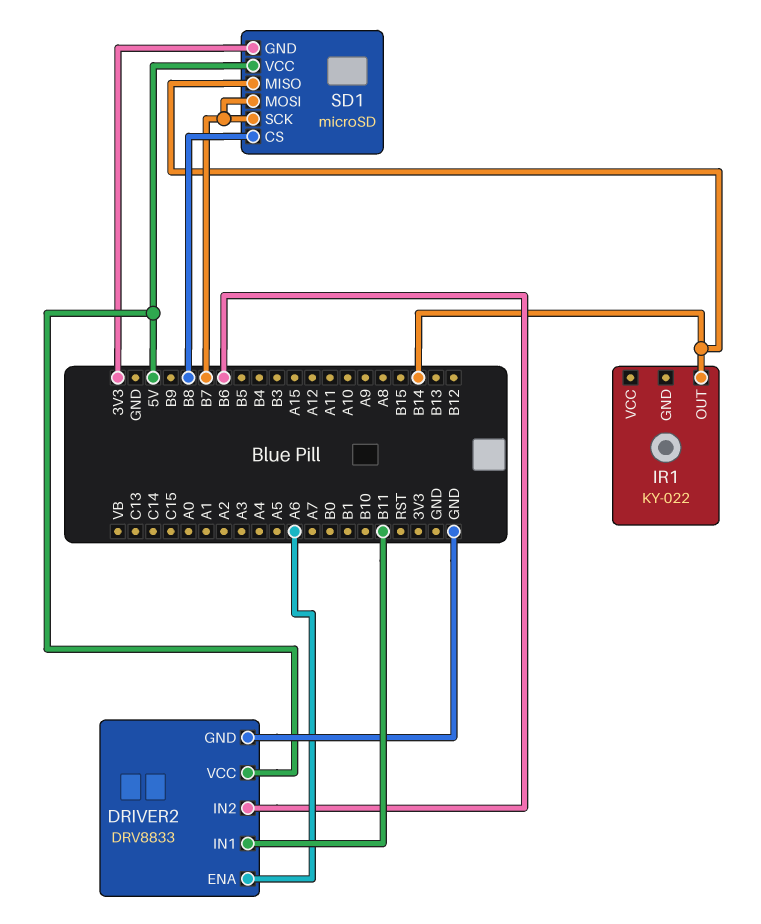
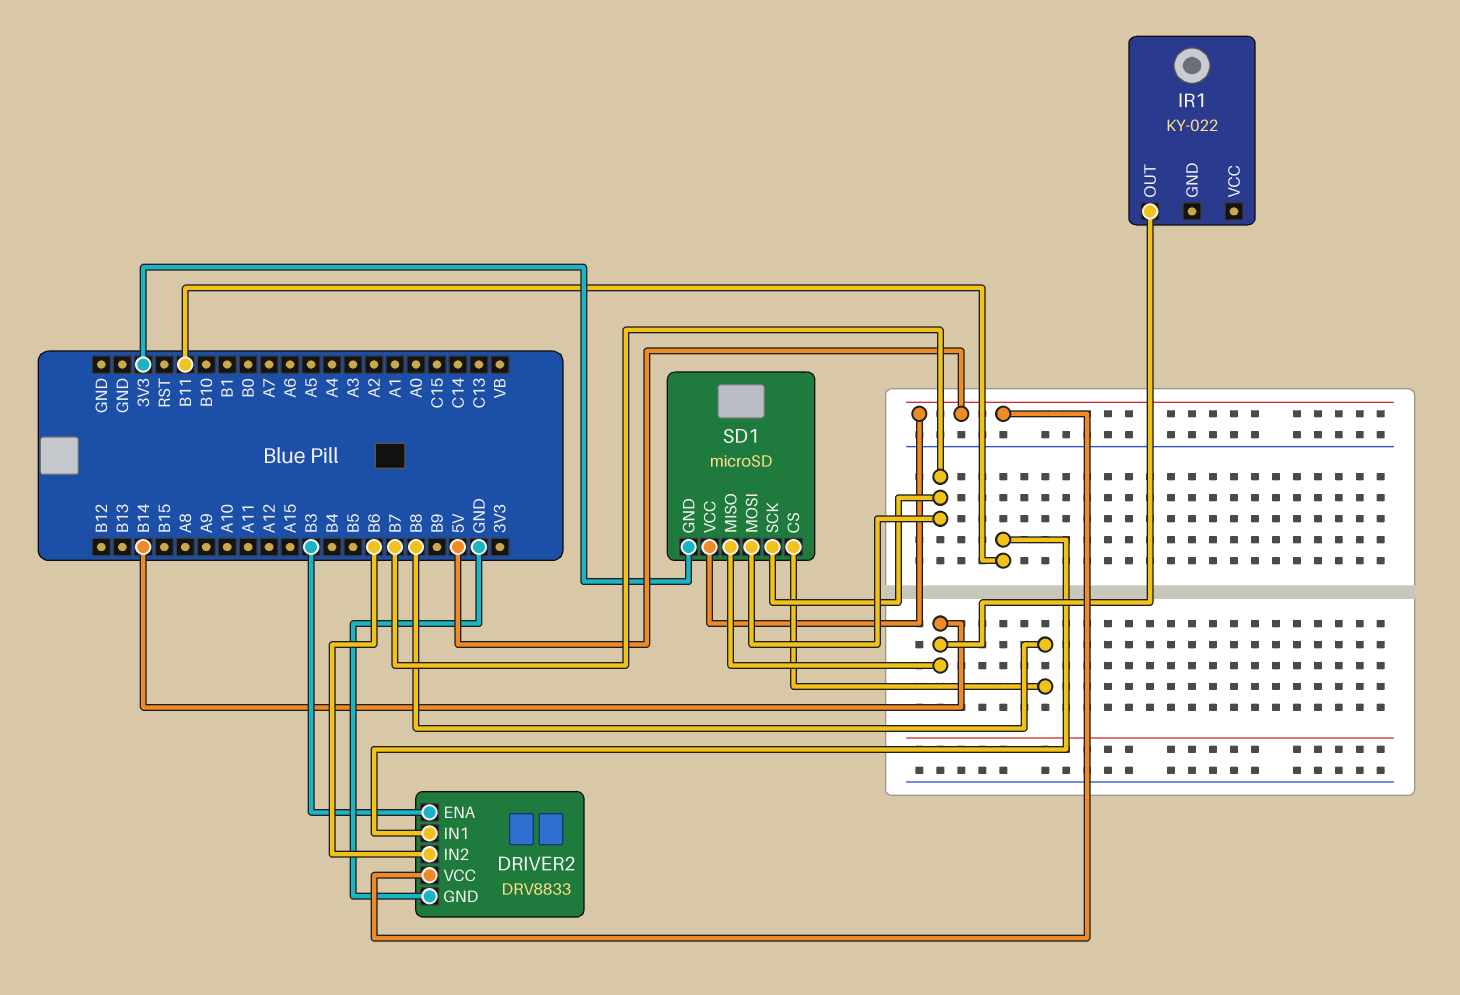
DRIVER2 pin ENA: A6 -> B3

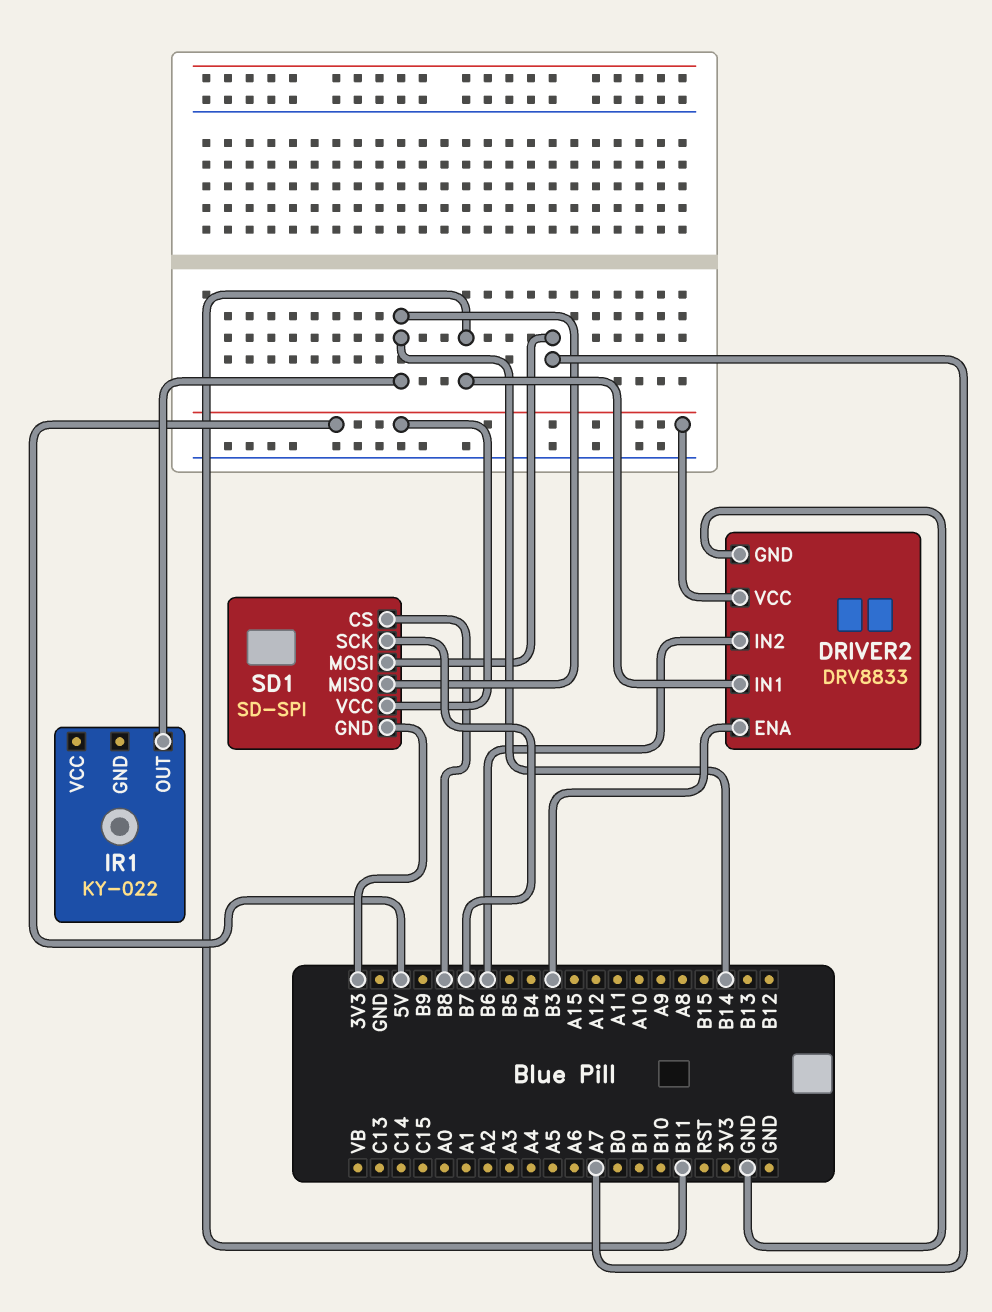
SD1: microSD -> SD-SPI
SD1 pin MOSI: B7 -> A7

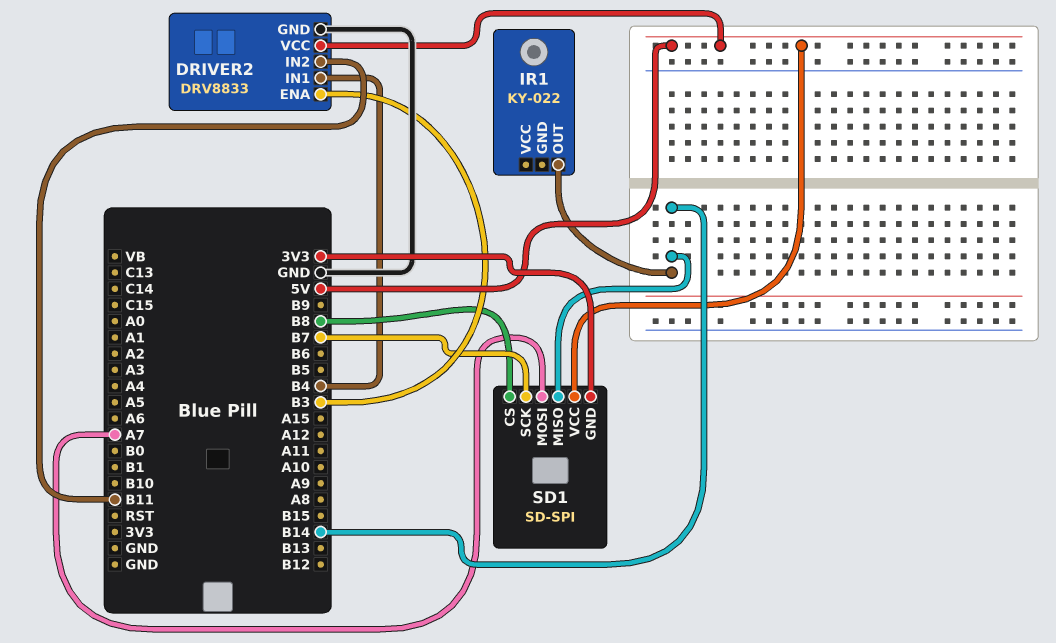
DRIVER2 pin IN1: B11 -> B4
DRIVER2 pin IN2: B6 -> B11

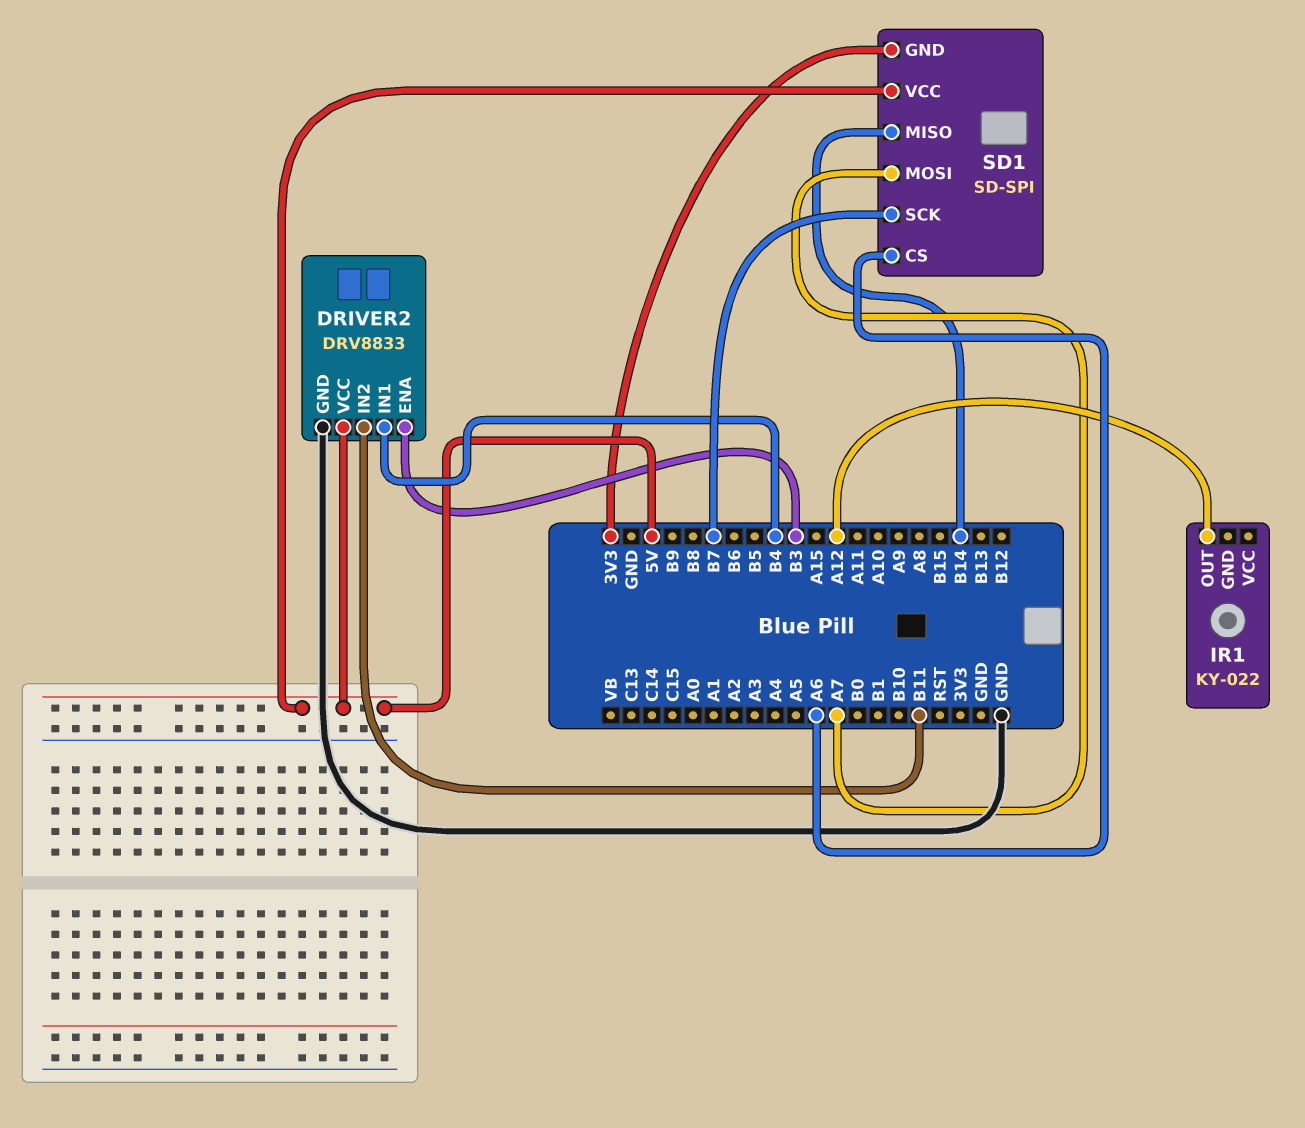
IR1 pin OUT: B14 -> A12
SD1 pin CS: B8 -> A6

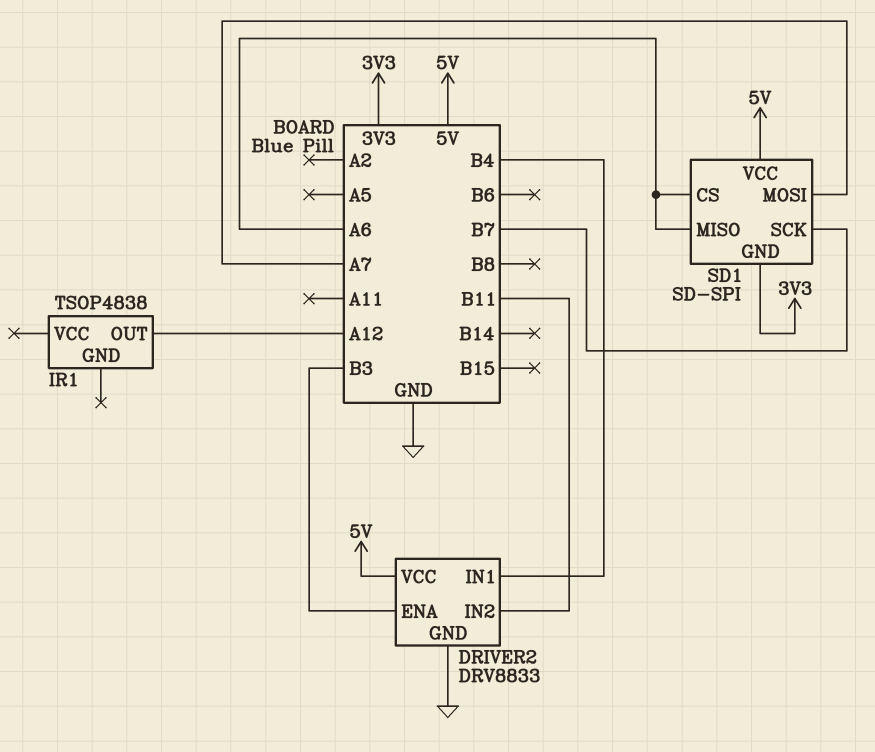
IR1: KY-022 -> TSOP4838
SD1 pin MISO: B14 -> A6

